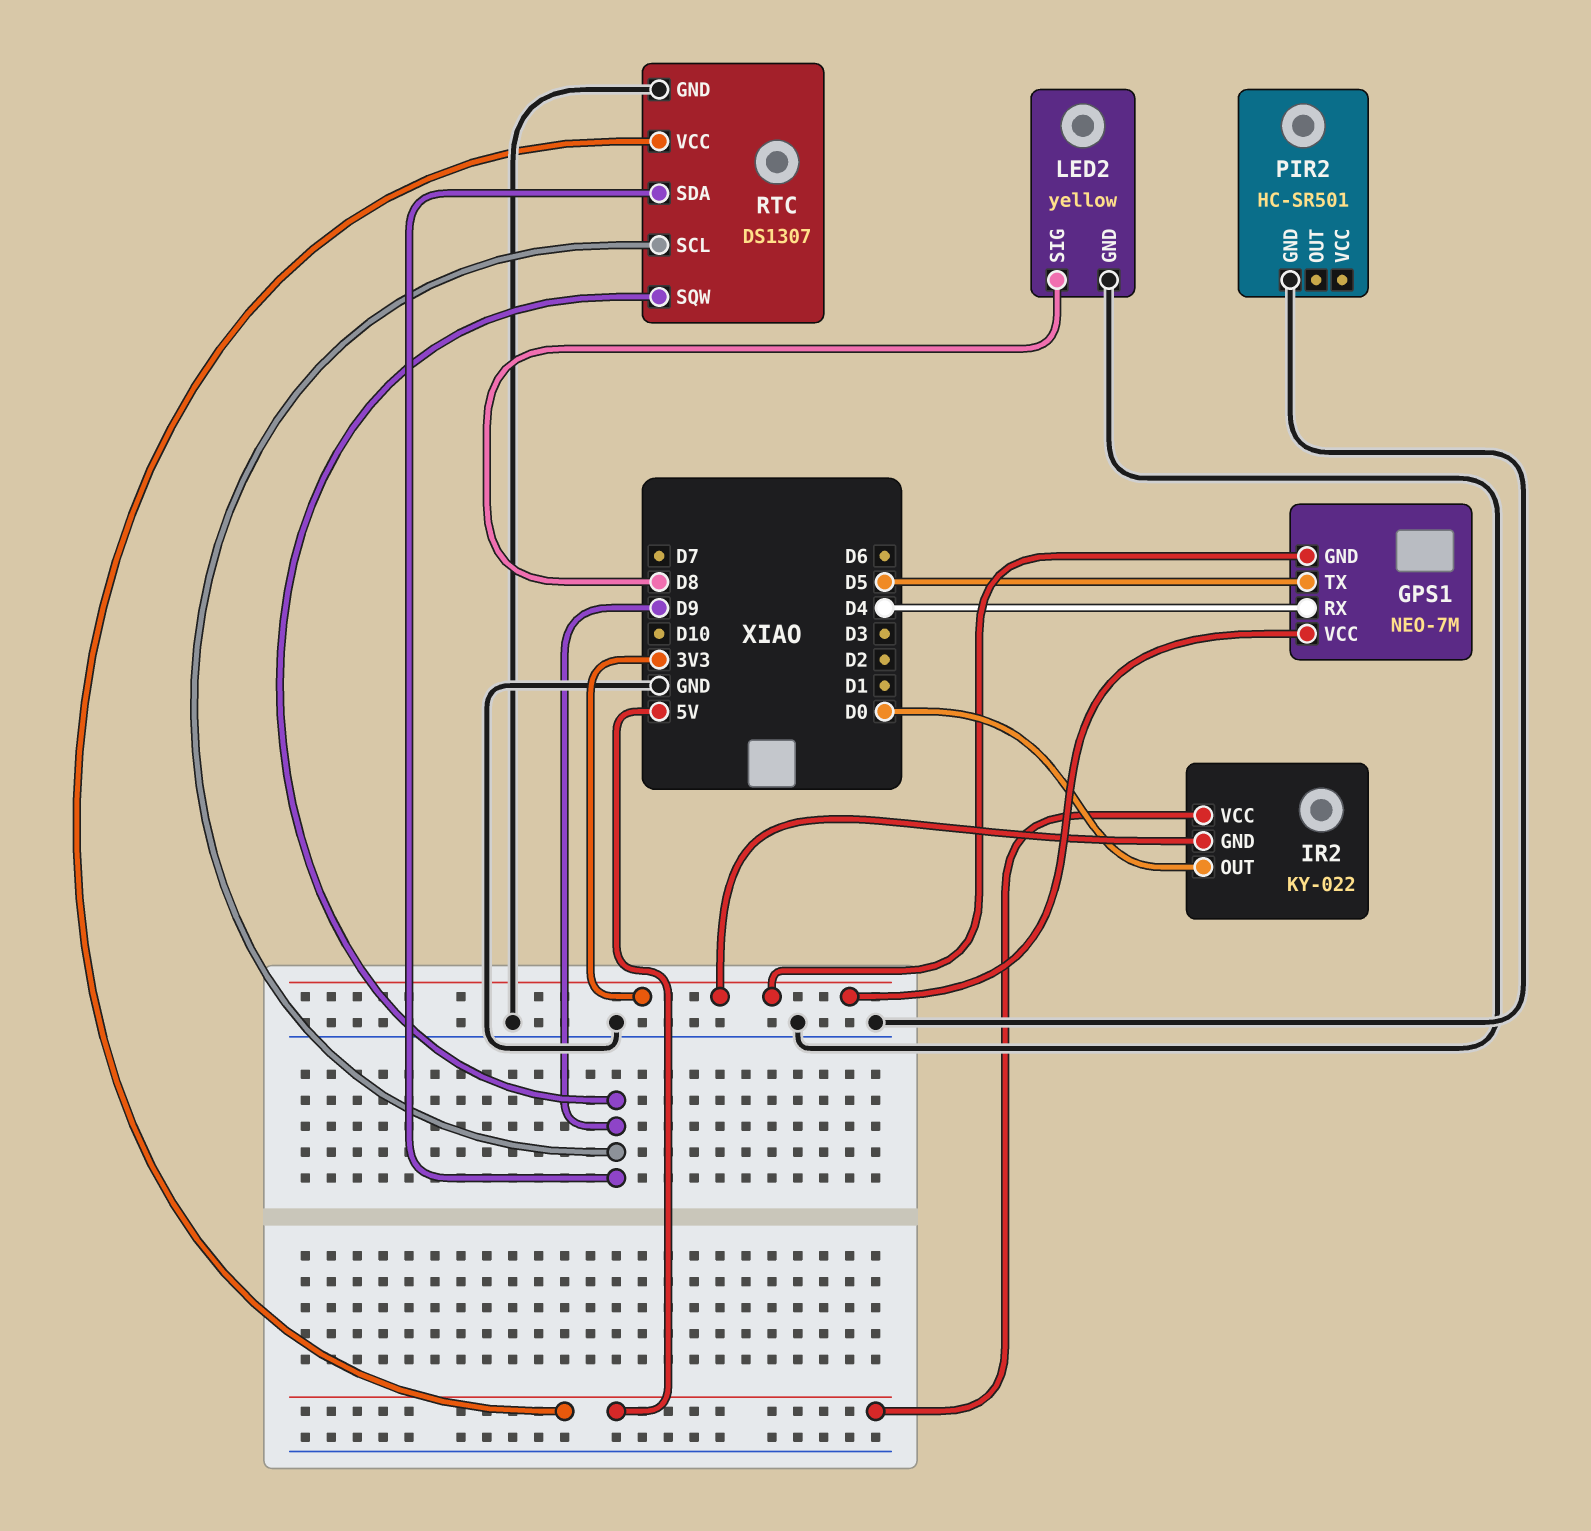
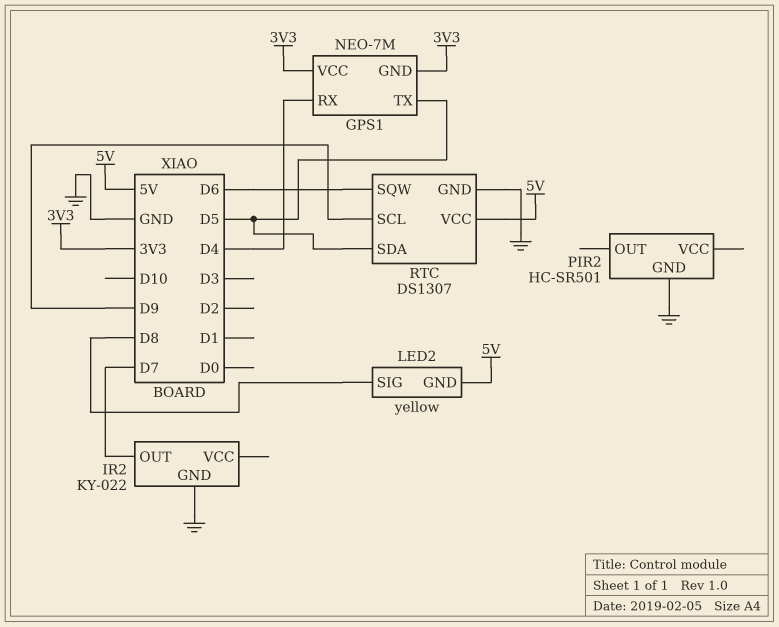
IR2 pin GND: 3V3 -> GND
IR2 pin OUT: D0 -> D7
IR2 pin VCC: 5V -> none
LED2 pin GND: GND -> 5V
RTC pin SDA: D9 -> D5
RTC pin SQW: D9 -> D6

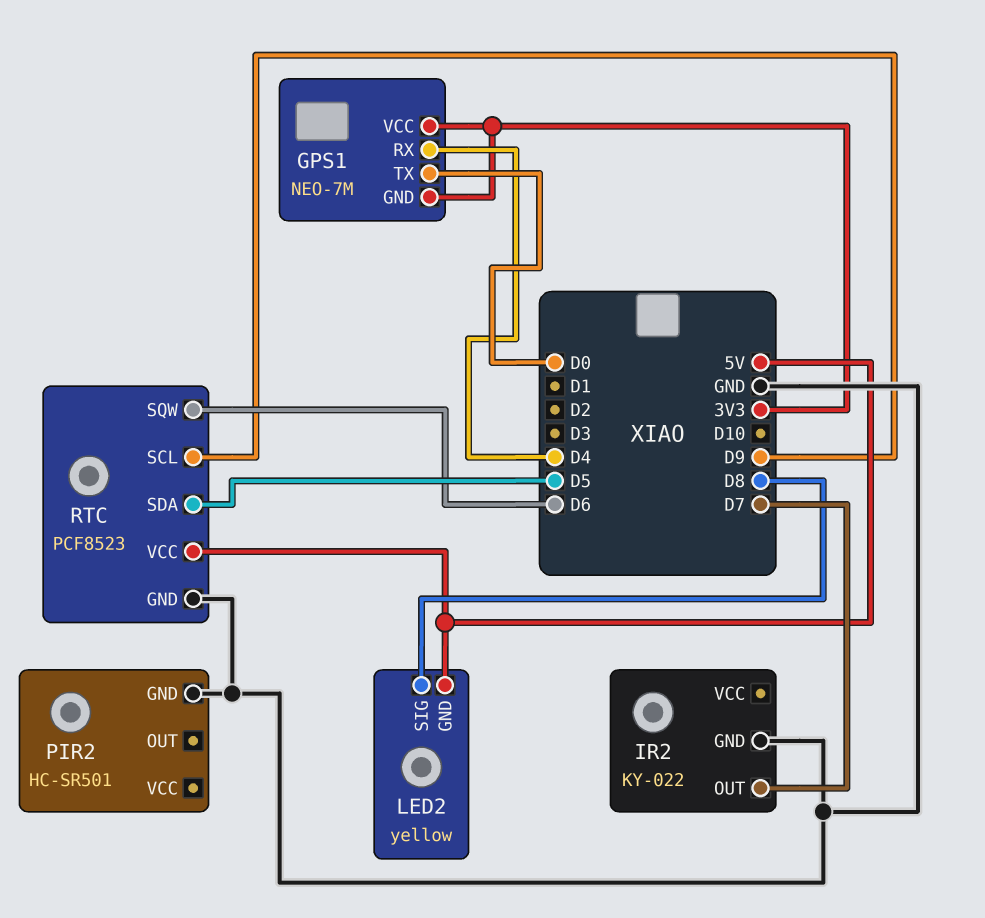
GPS1 pin TX: D5 -> D0
RTC: DS1307 -> PCF8523

